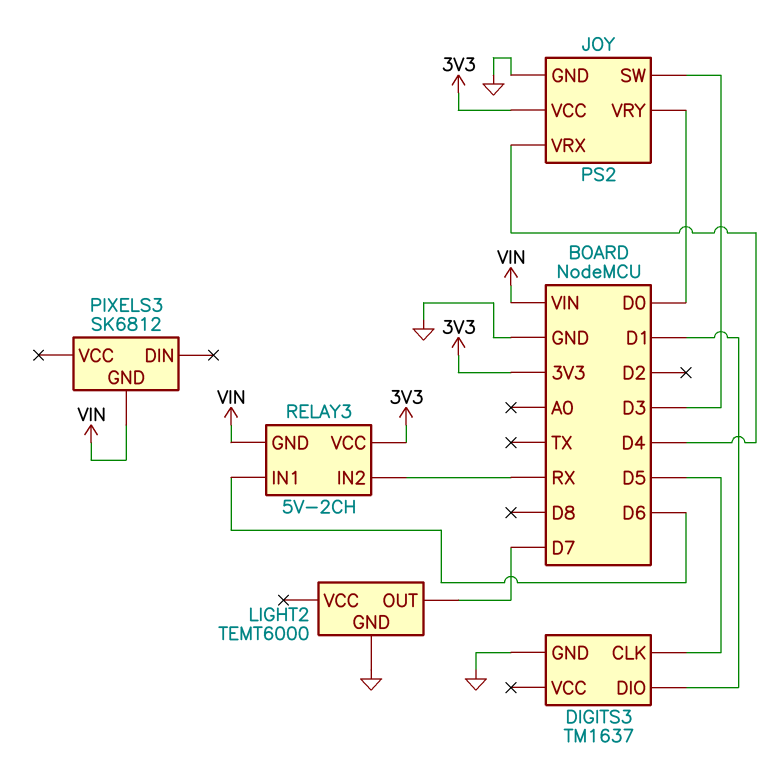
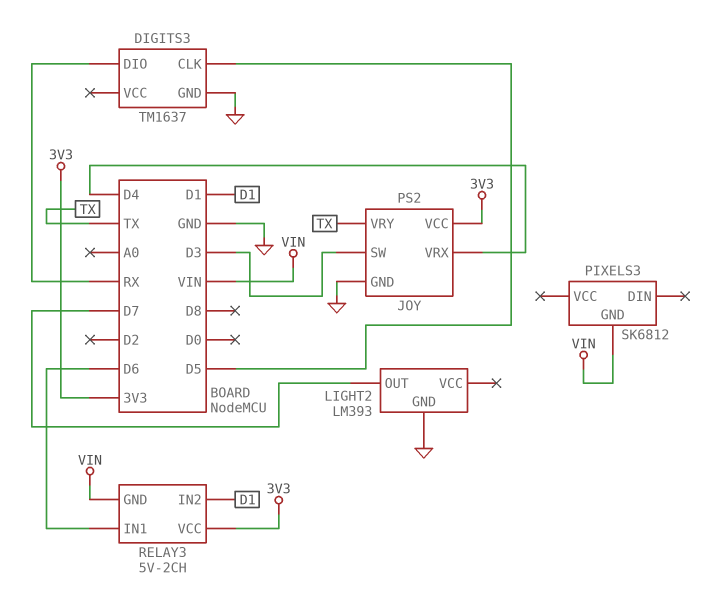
DIGITS3 pin DIO: D1 -> RX
JOY pin VRY: D0 -> TX
LIGHT2: TEMT6000 -> LM393
RELAY3 pin IN2: RX -> D1

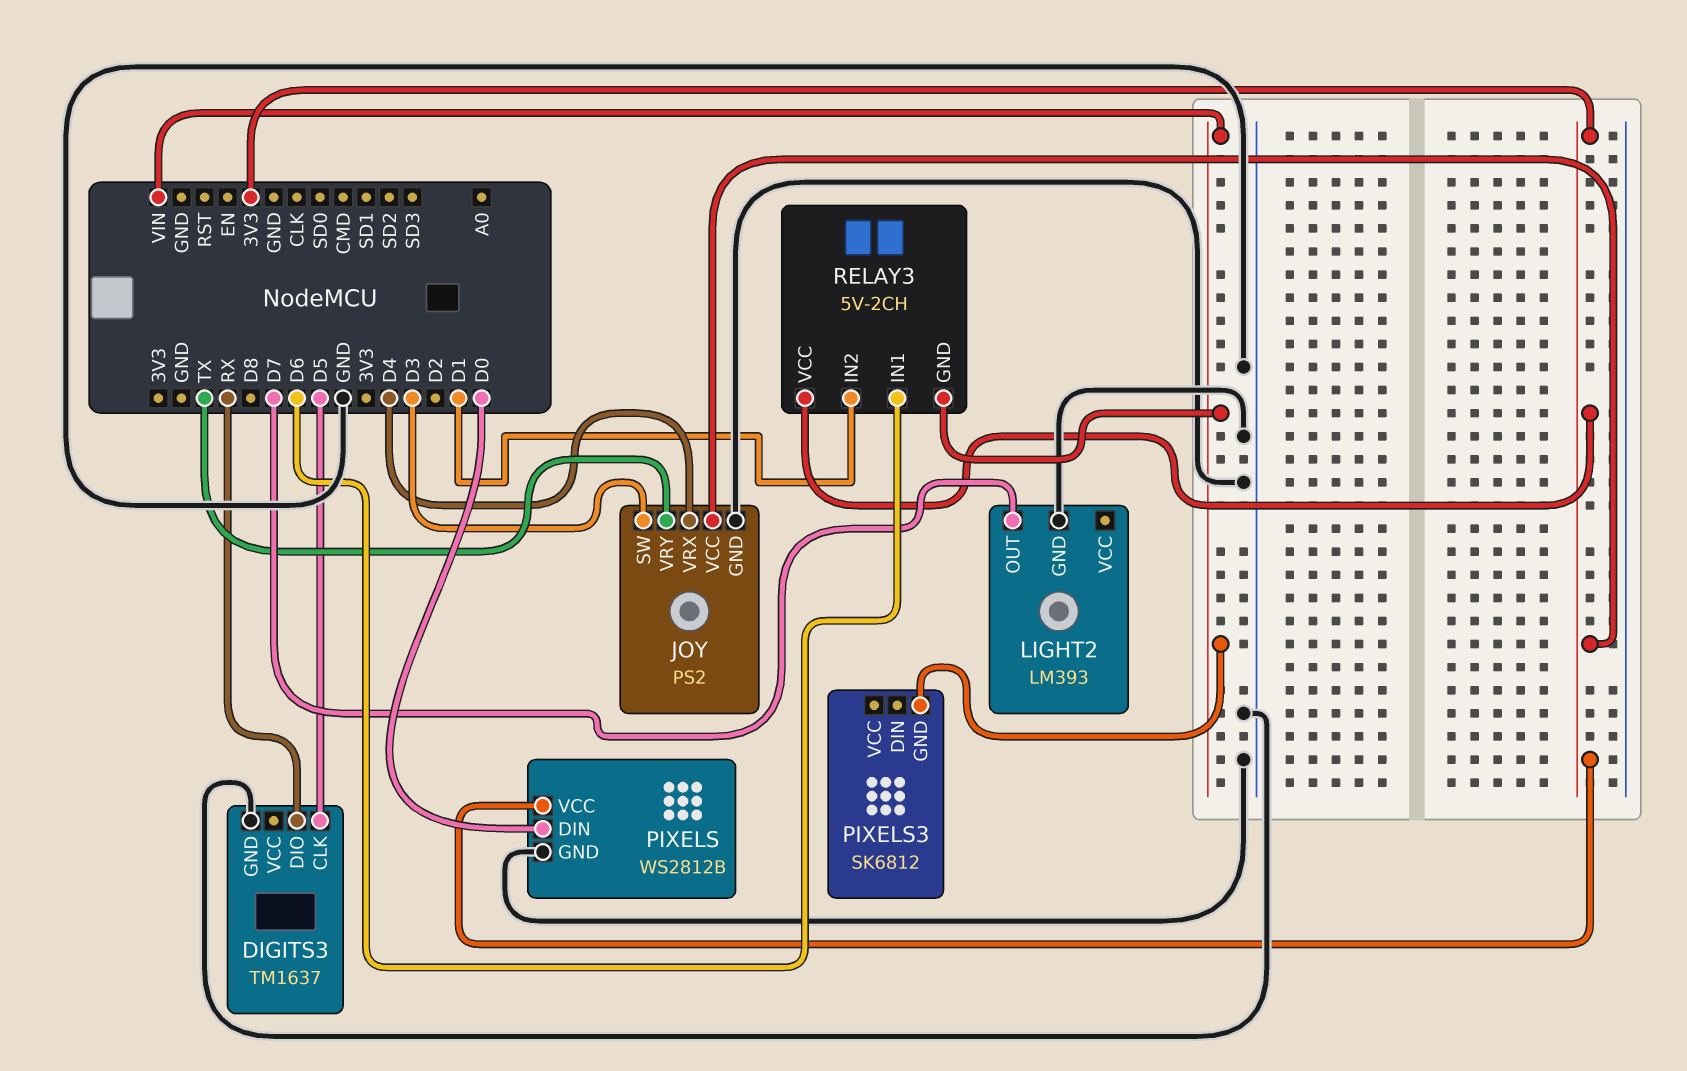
PIXELS: none -> WS2812B
PIXELS pin DIN: none -> D0
PIXELS pin GND: none -> GND
PIXELS pin VCC: none -> 3V3

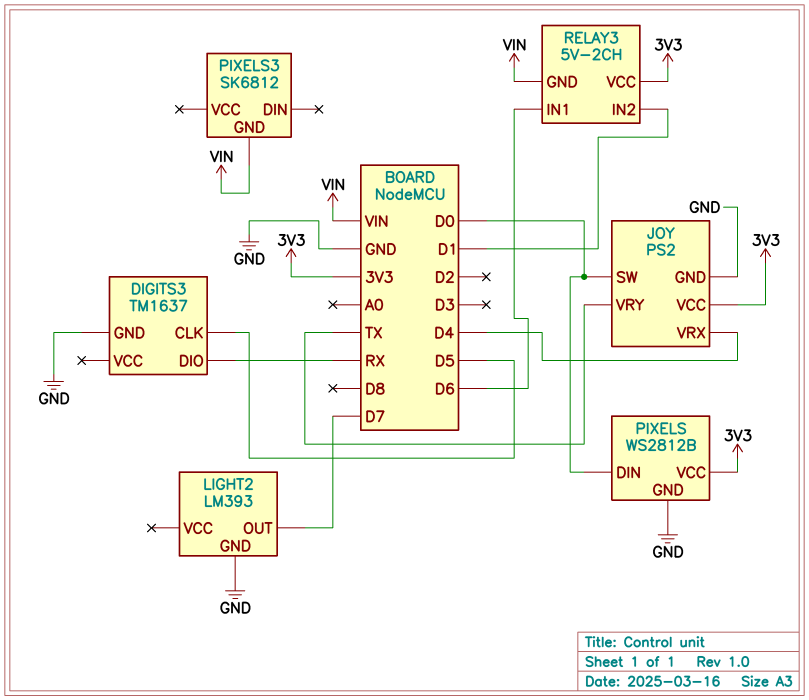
JOY pin SW: D3 -> D0

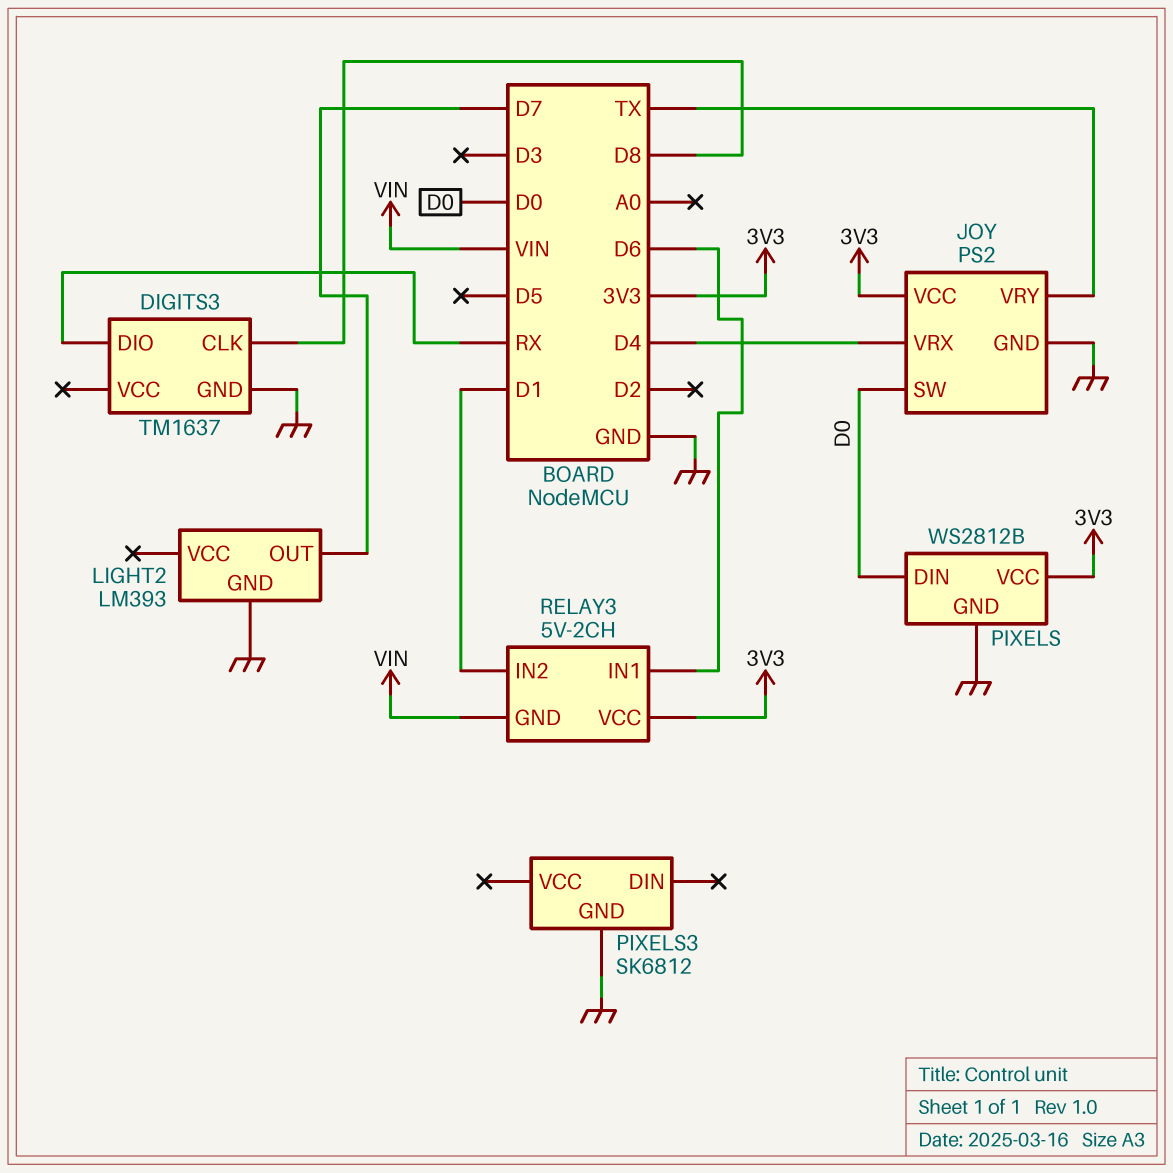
DIGITS3 pin CLK: D5 -> D8
PIXELS3 pin GND: VIN -> GND

